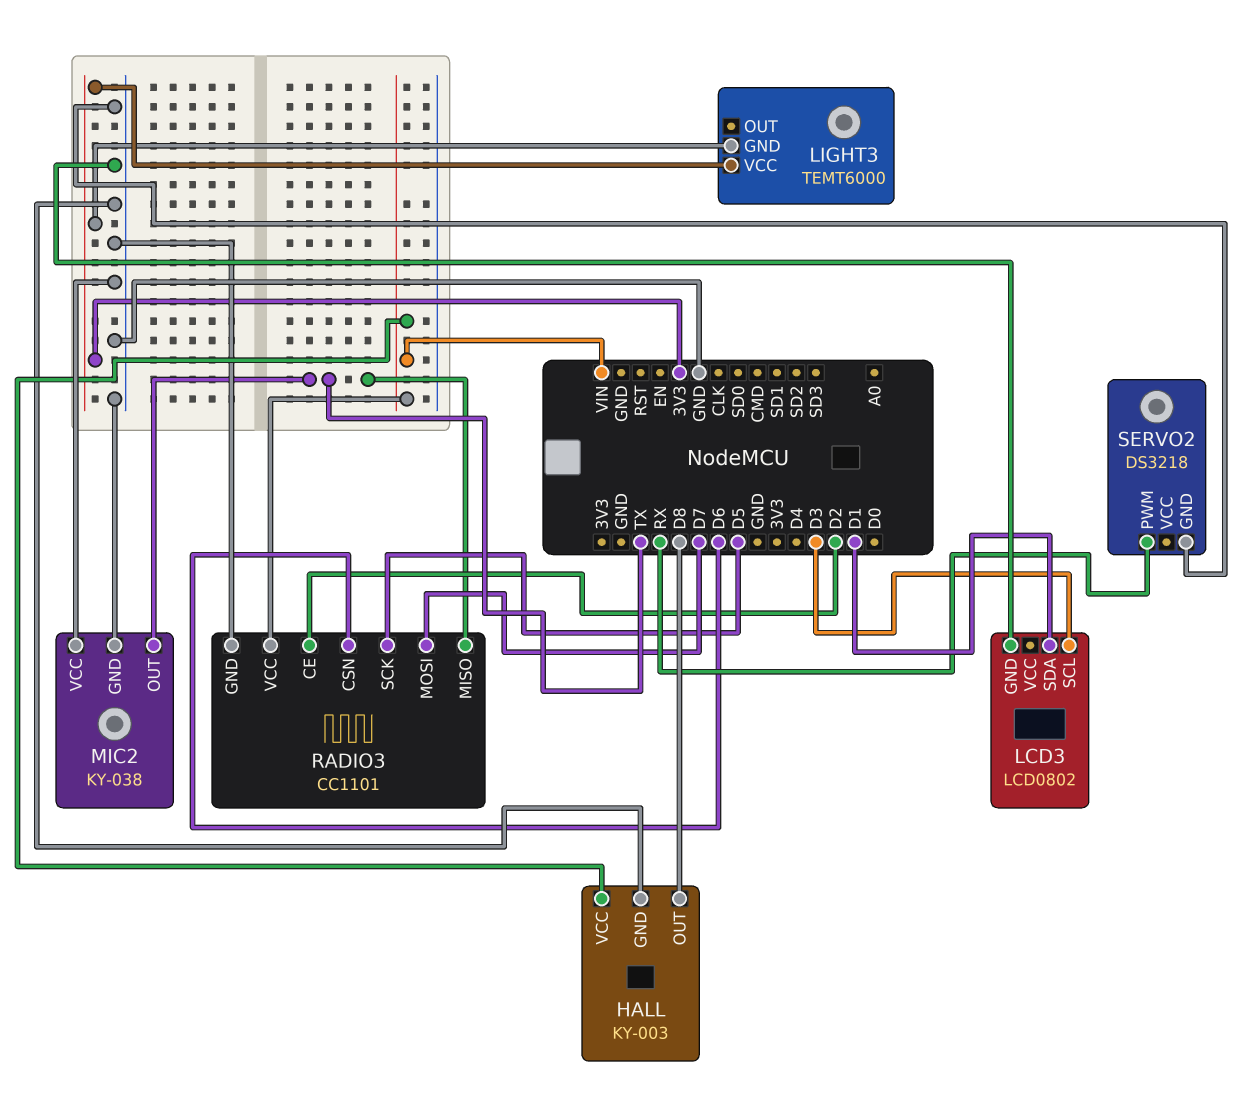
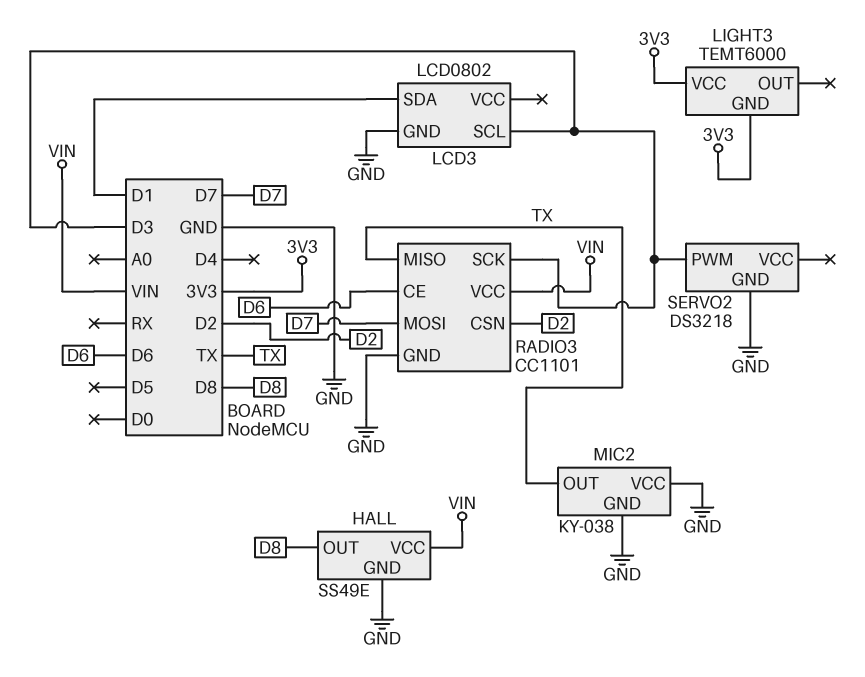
HALL: KY-003 -> SS49E
RADIO3 pin CE: D2 -> D6
RADIO3 pin CSN: D6 -> D2
RADIO3 pin SCK: D5 -> D3
SERVO2 pin PWM: RX -> D3

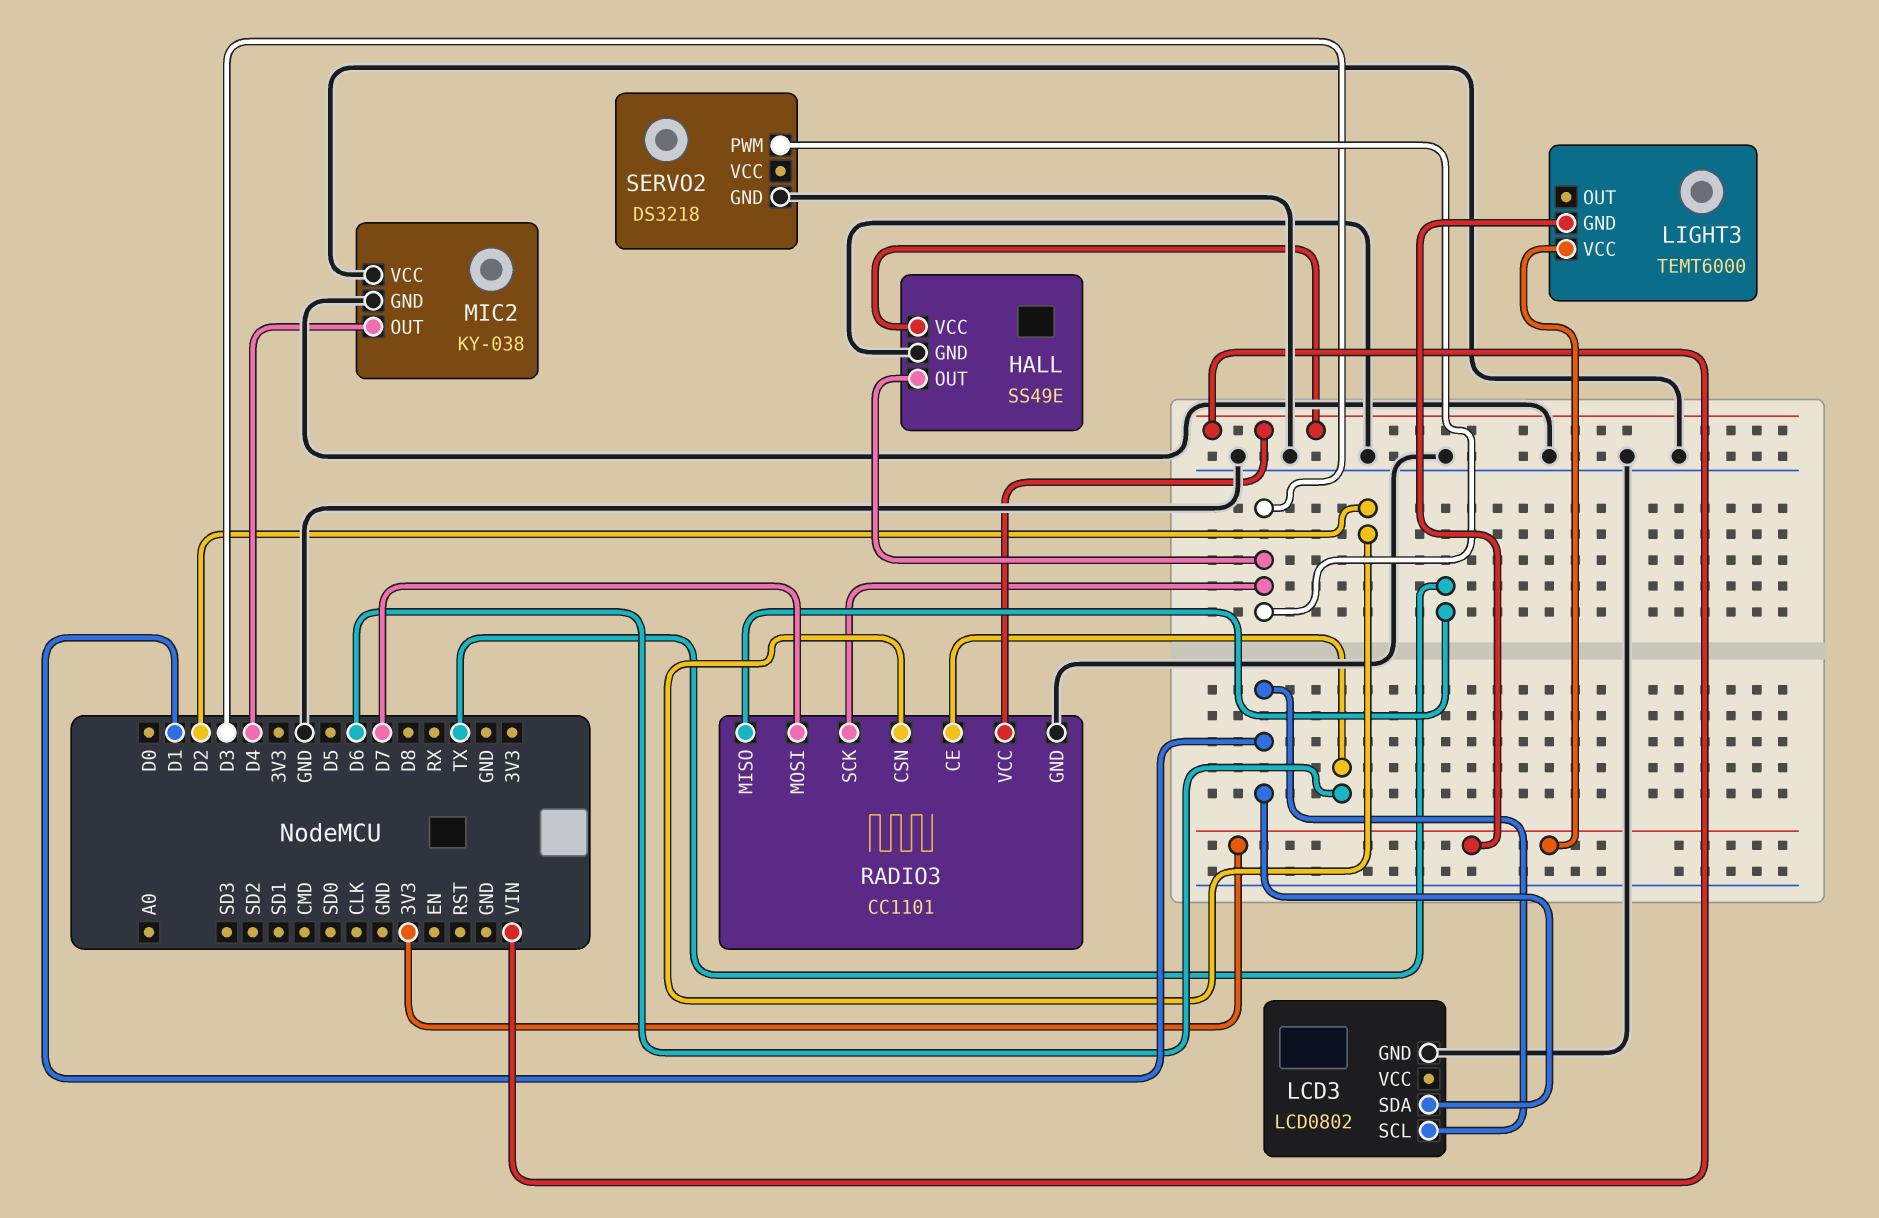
HALL pin OUT: D8 -> D3
LCD3 pin SCL: D3 -> D1
MIC2 pin OUT: TX -> D4

